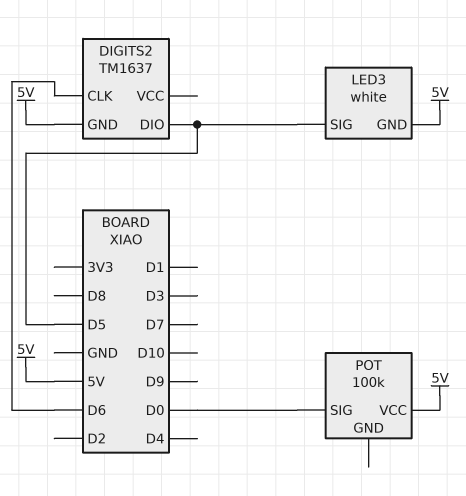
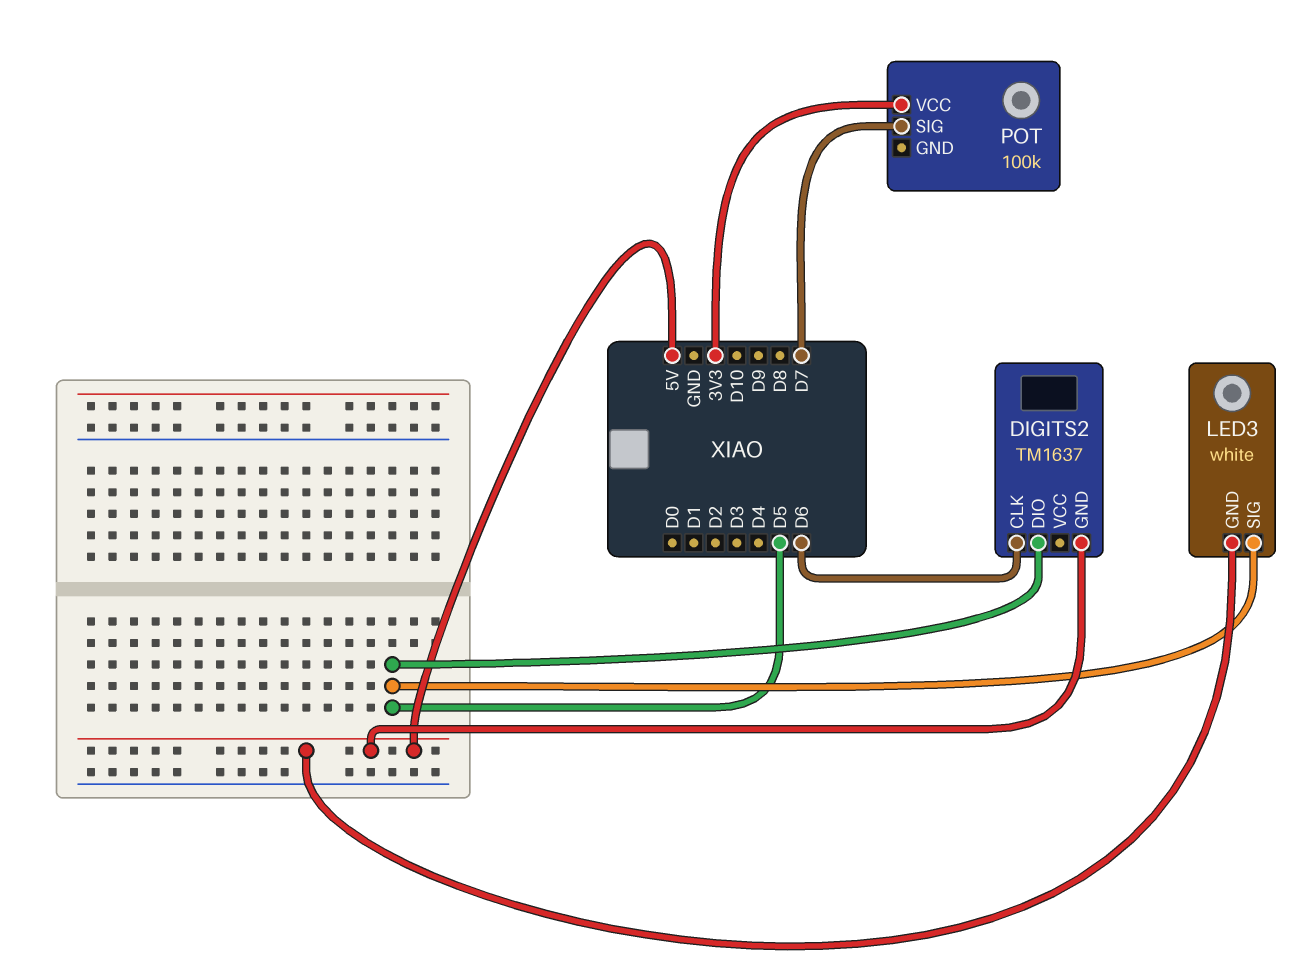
POT pin SIG: D0 -> D7
POT pin VCC: 5V -> 3V3

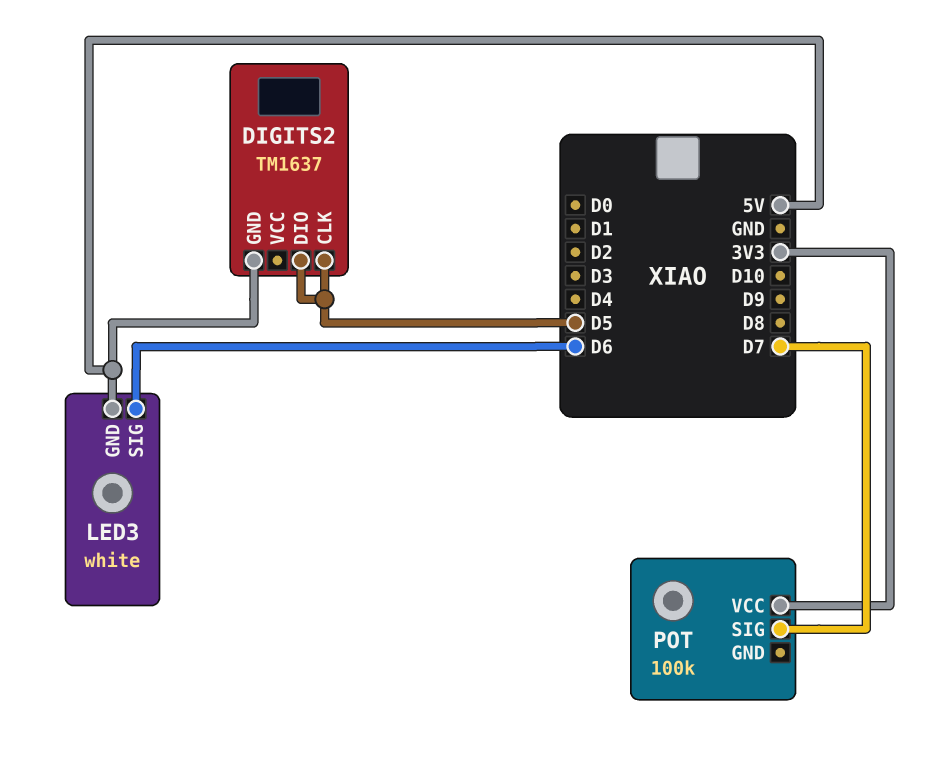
DIGITS2 pin CLK: D6 -> D5
LED3 pin SIG: D5 -> D6

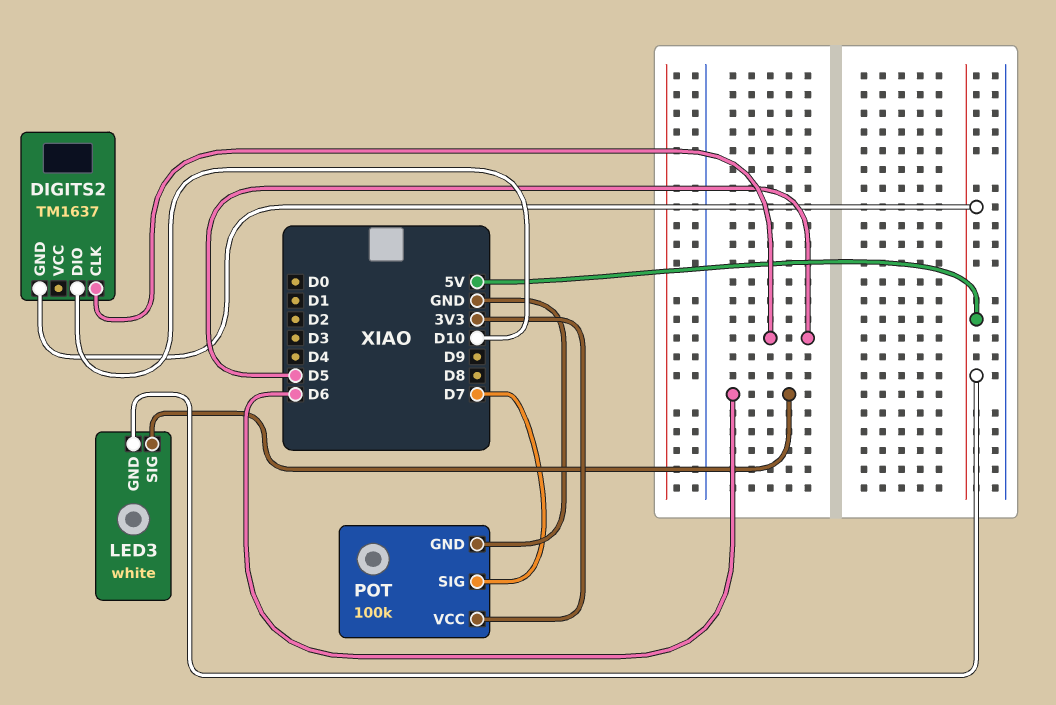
DIGITS2 pin DIO: D5 -> D10
POT pin GND: none -> GND

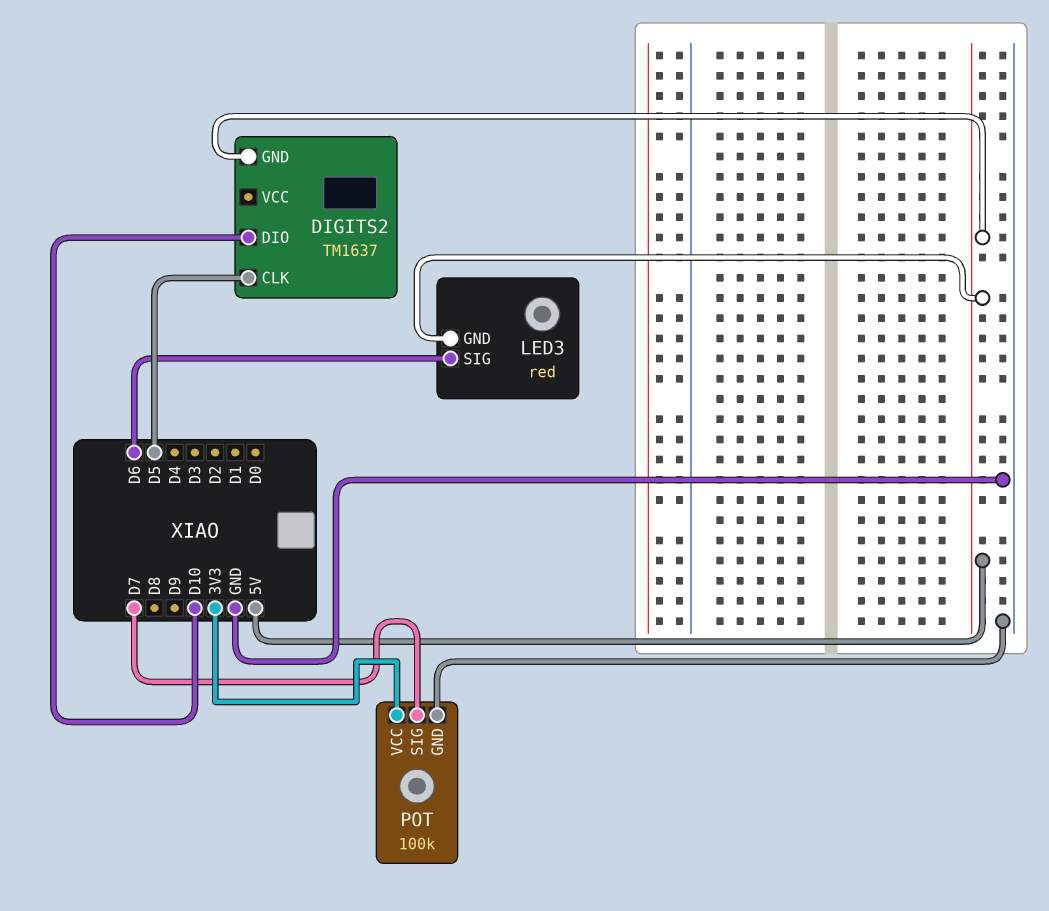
LED3: white -> red

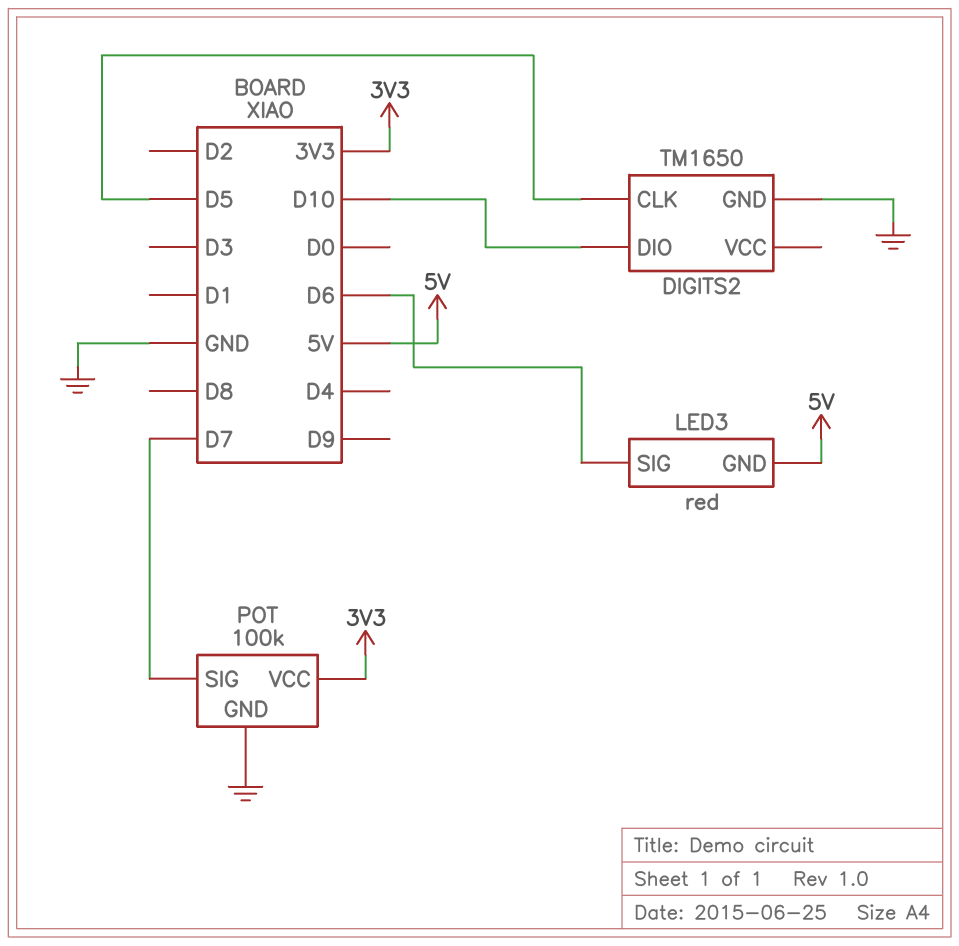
DIGITS2: TM1637 -> TM1650
DIGITS2 pin GND: 5V -> GND

